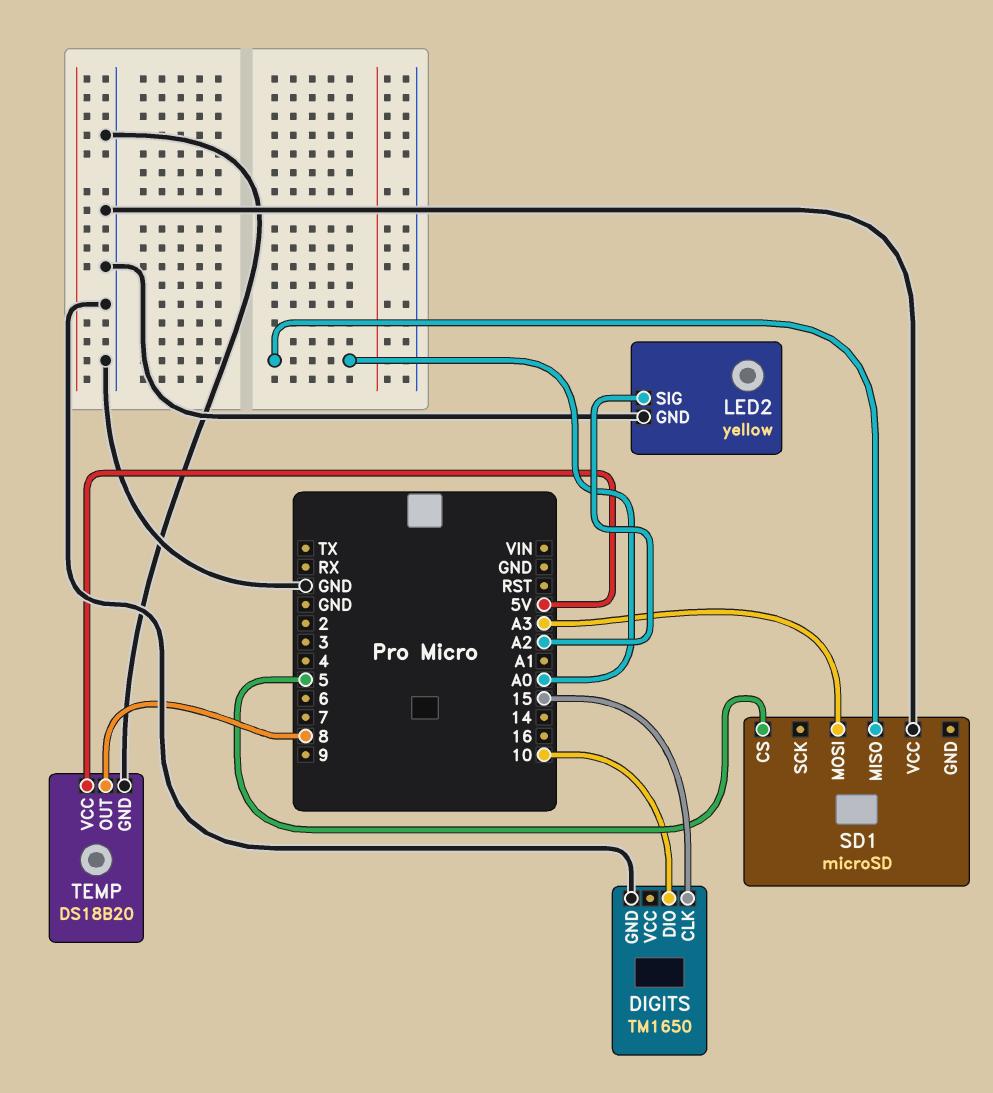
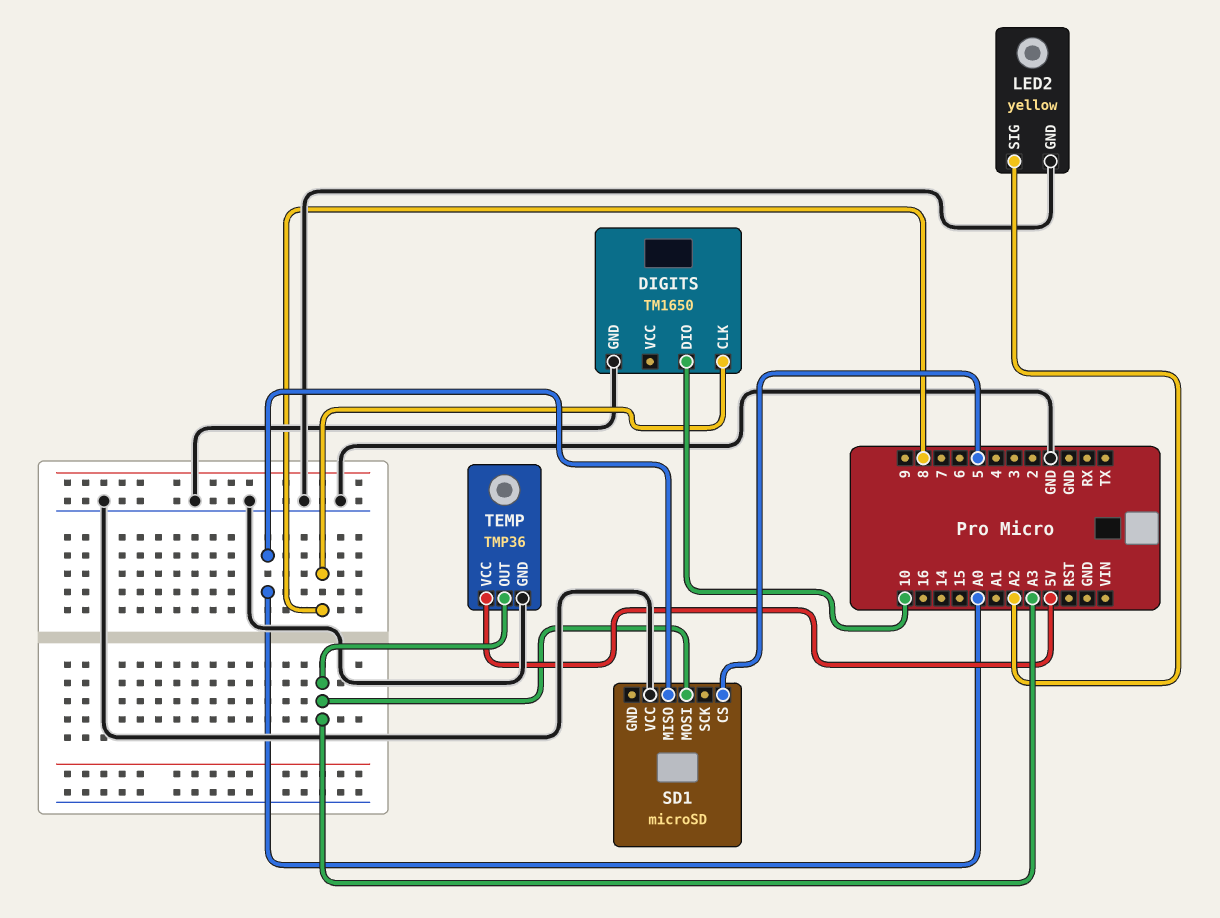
DIGITS pin CLK: 15 -> 8
TEMP: DS18B20 -> TMP36
TEMP pin OUT: 8 -> A3

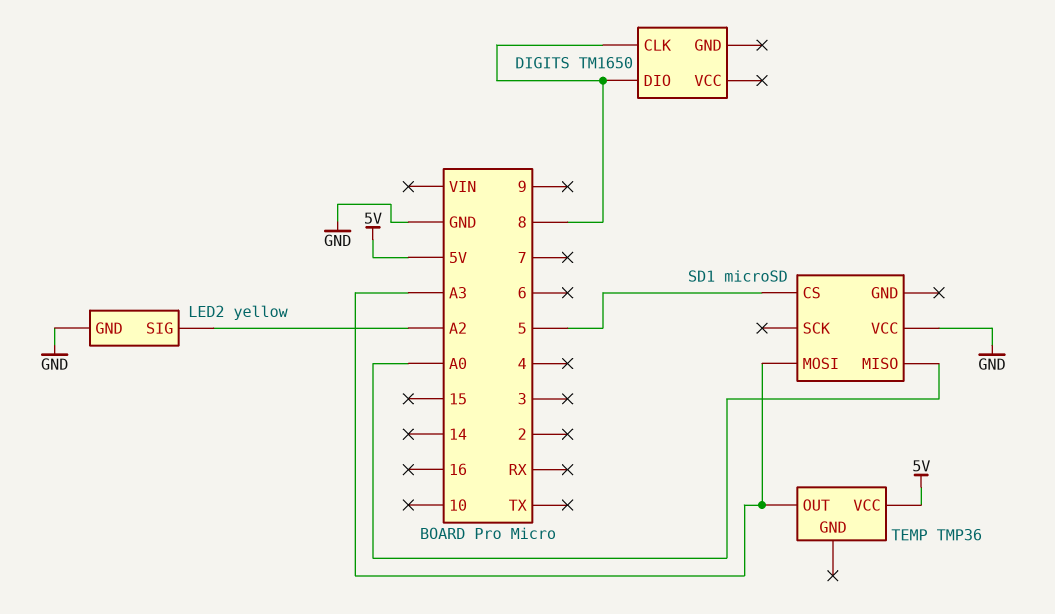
DIGITS pin DIO: 10 -> 8
DIGITS pin GND: GND -> none
TEMP pin GND: GND -> none

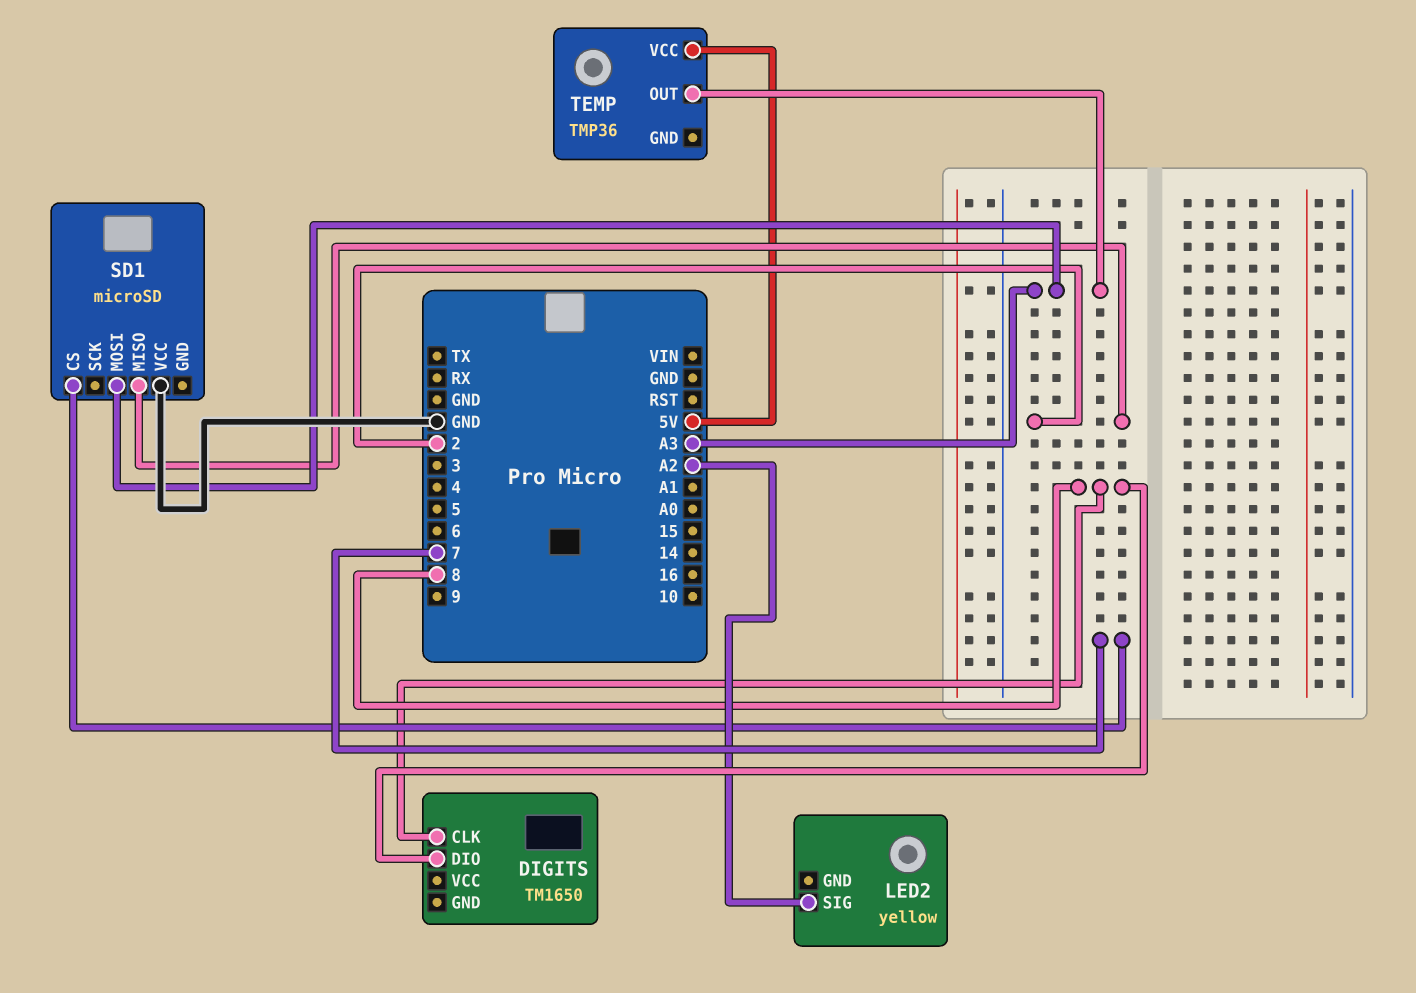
LED2 pin GND: GND -> none
SD1 pin CS: 5 -> 7
SD1 pin MISO: A0 -> 2

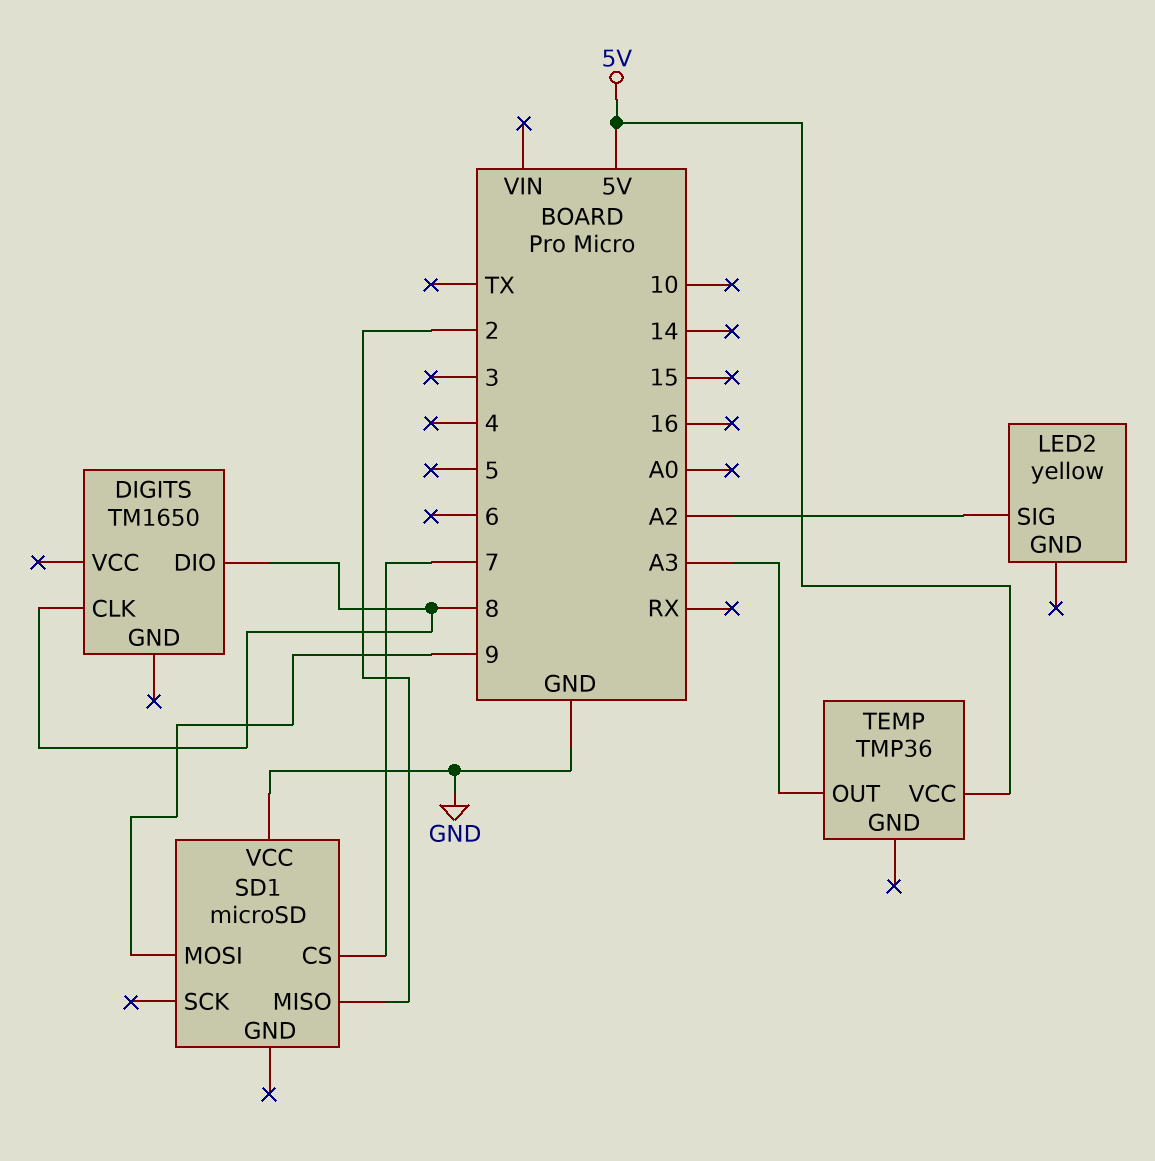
SD1 pin MOSI: A3 -> 9

